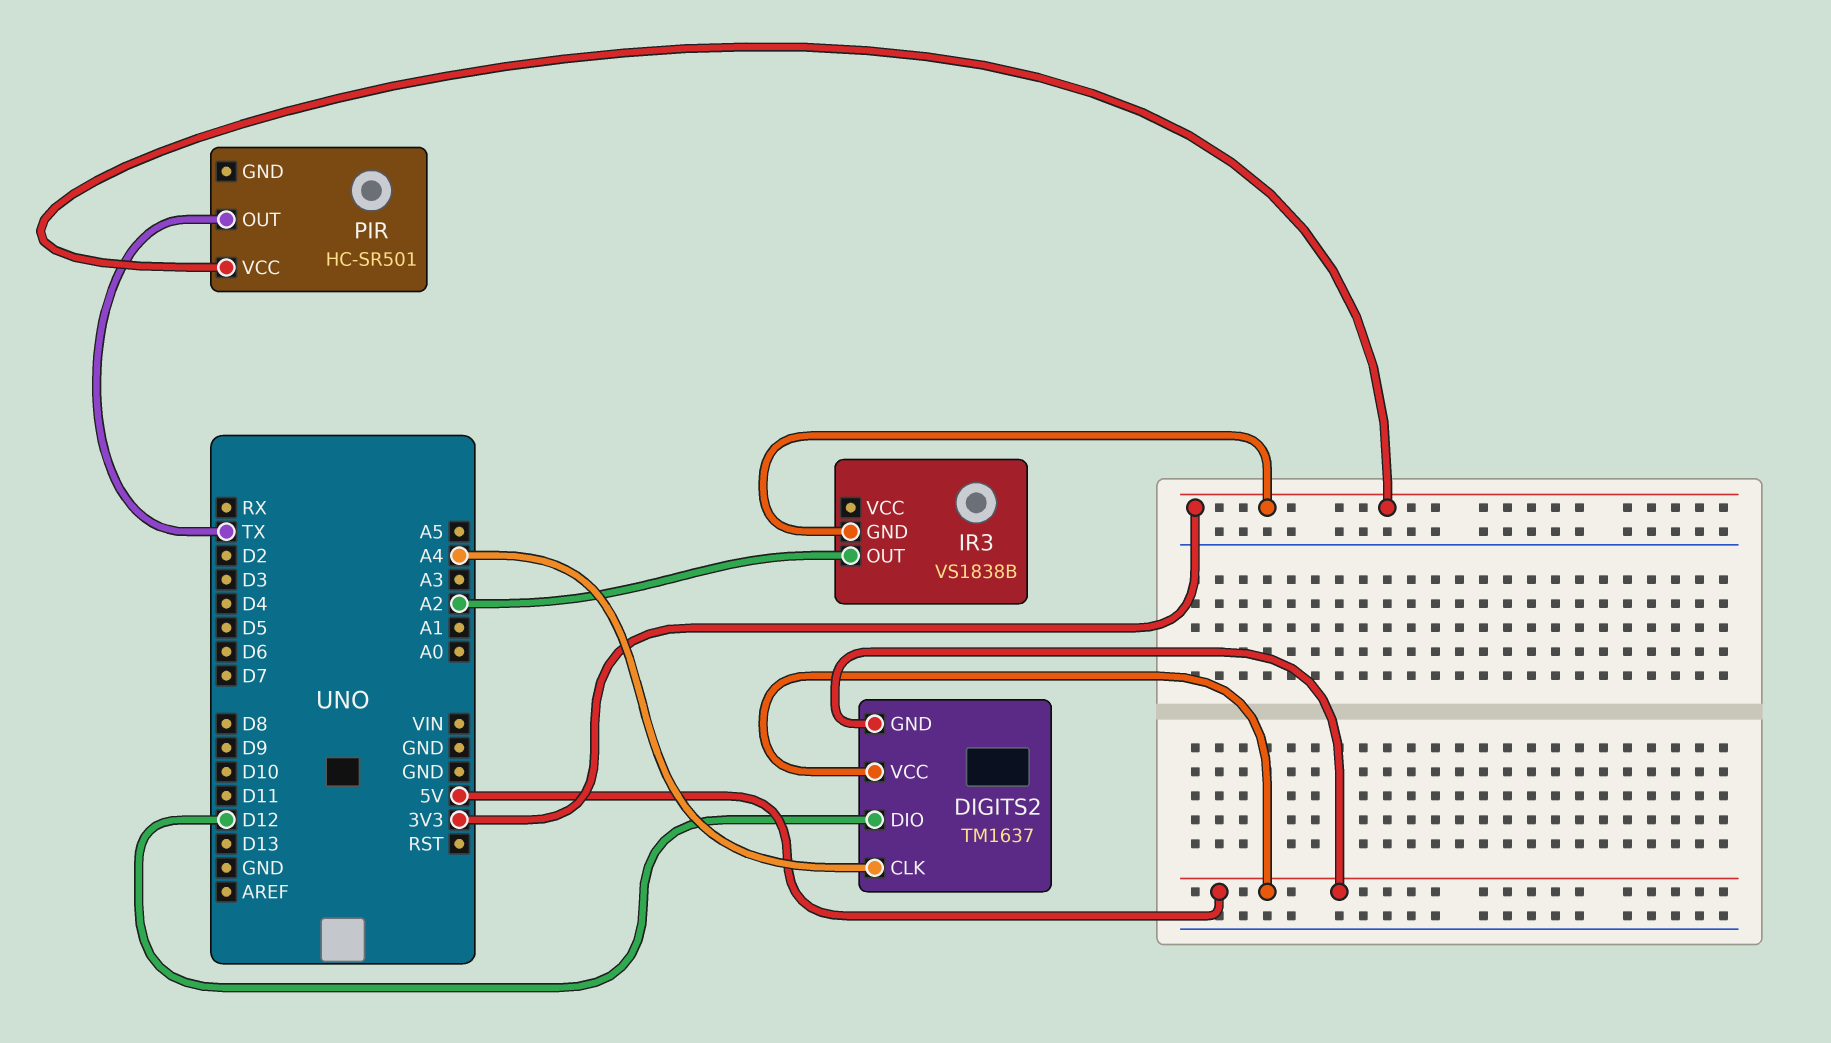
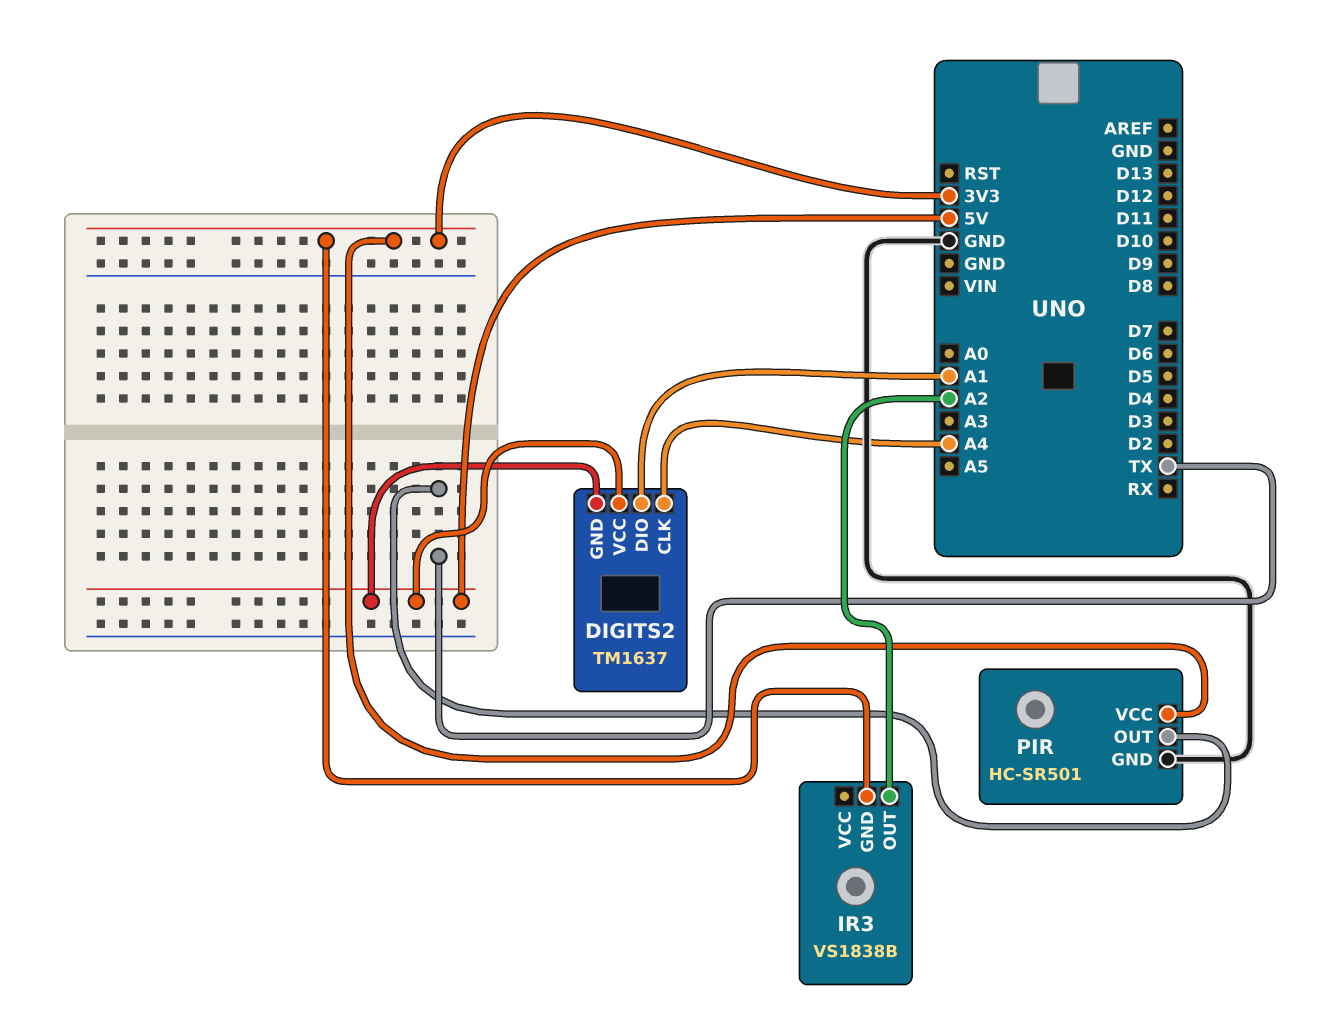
DIGITS2 pin DIO: D12 -> A1
PIR pin GND: none -> GND

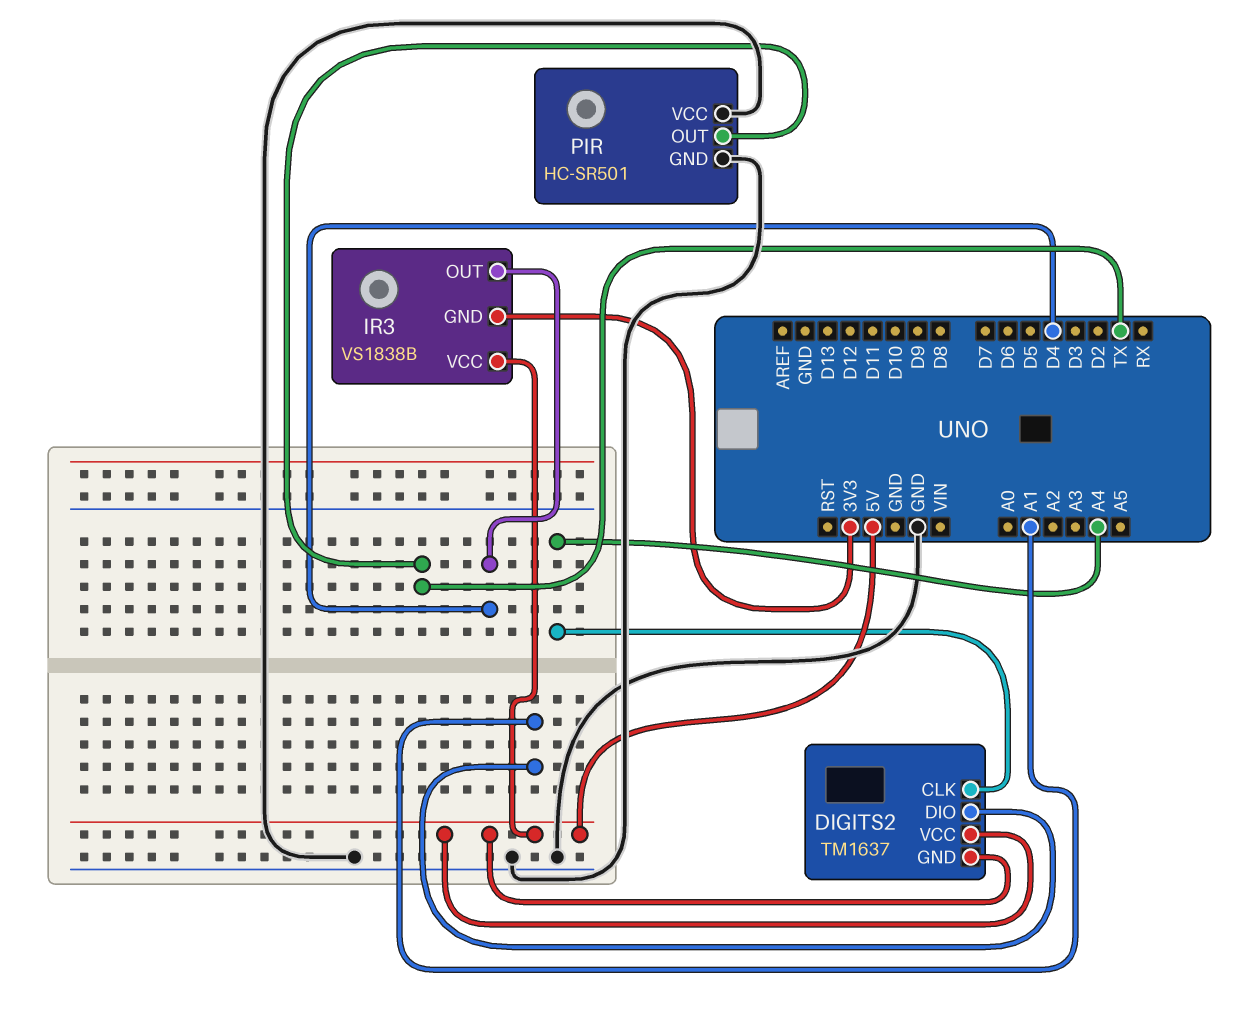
IR3 pin OUT: A2 -> D4
IR3 pin VCC: none -> 5V
PIR pin VCC: 3V3 -> GND

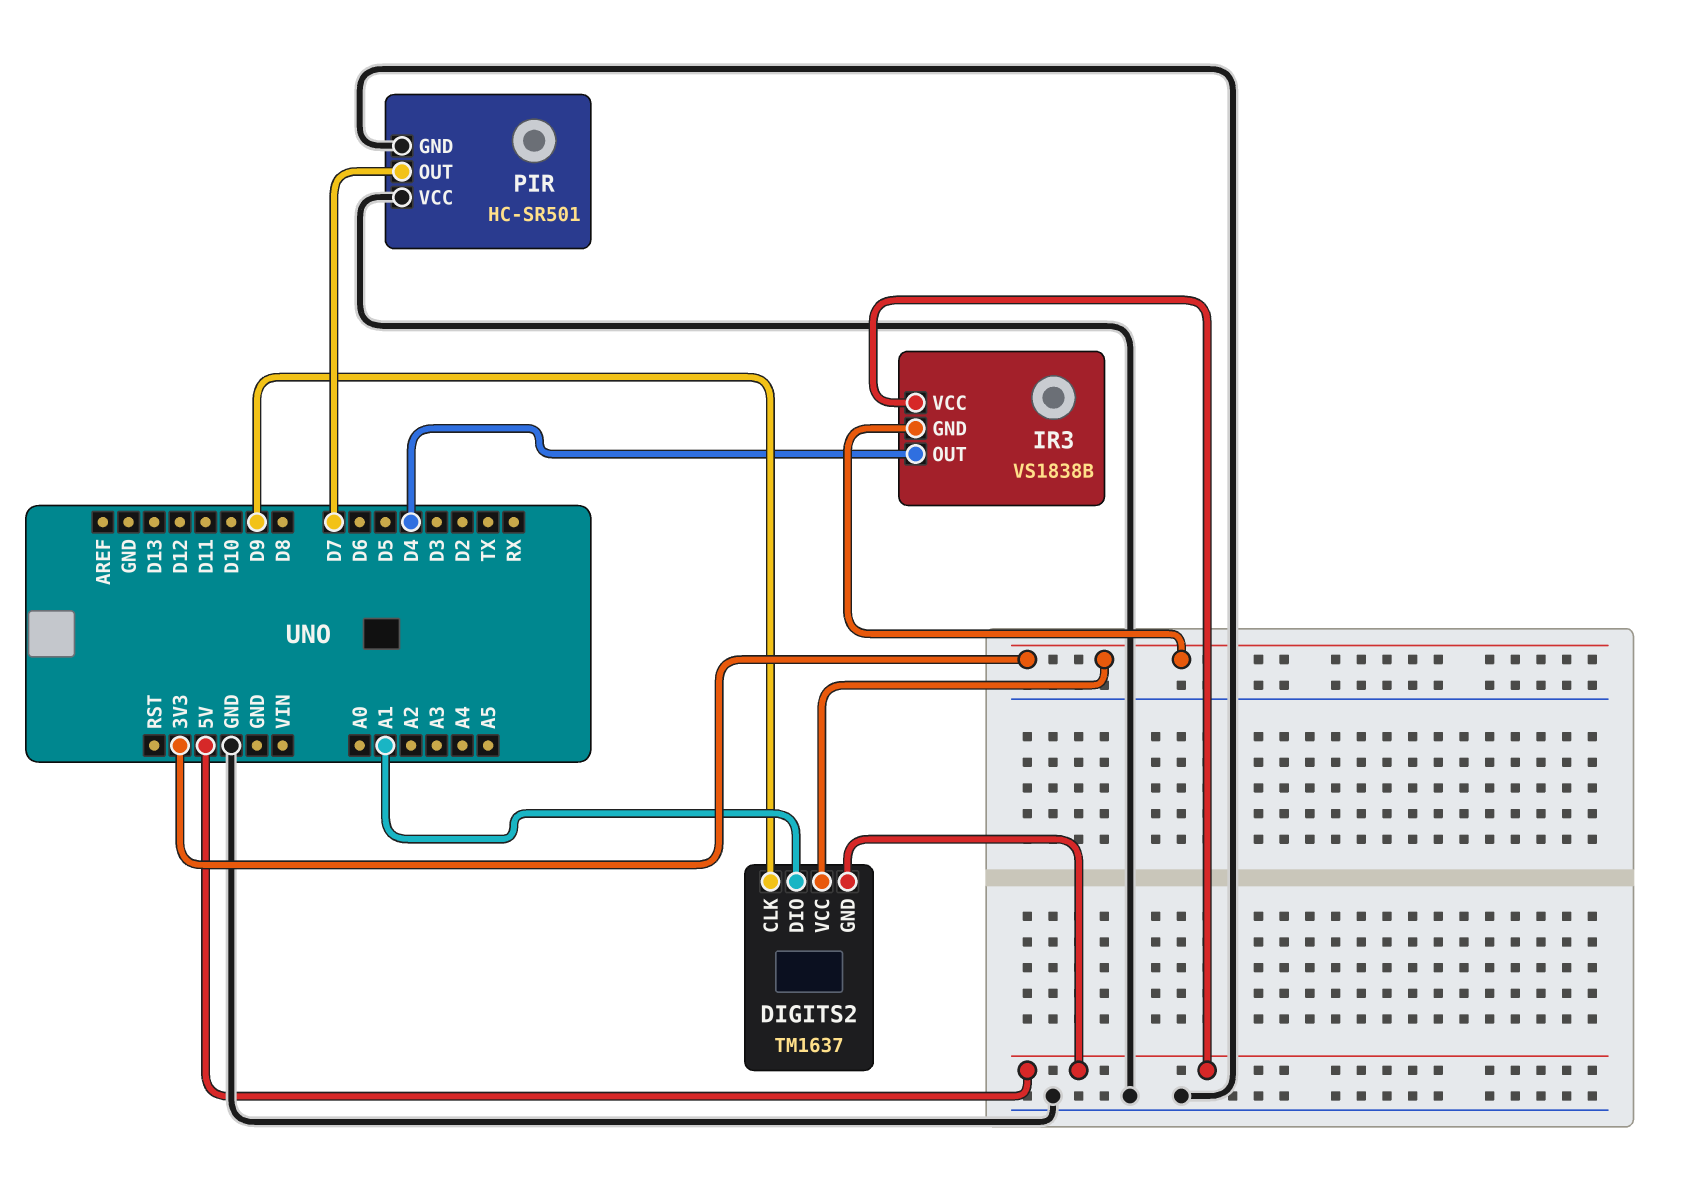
DIGITS2 pin CLK: A4 -> D9
DIGITS2 pin VCC: 5V -> 3V3
PIR pin OUT: TX -> D7

